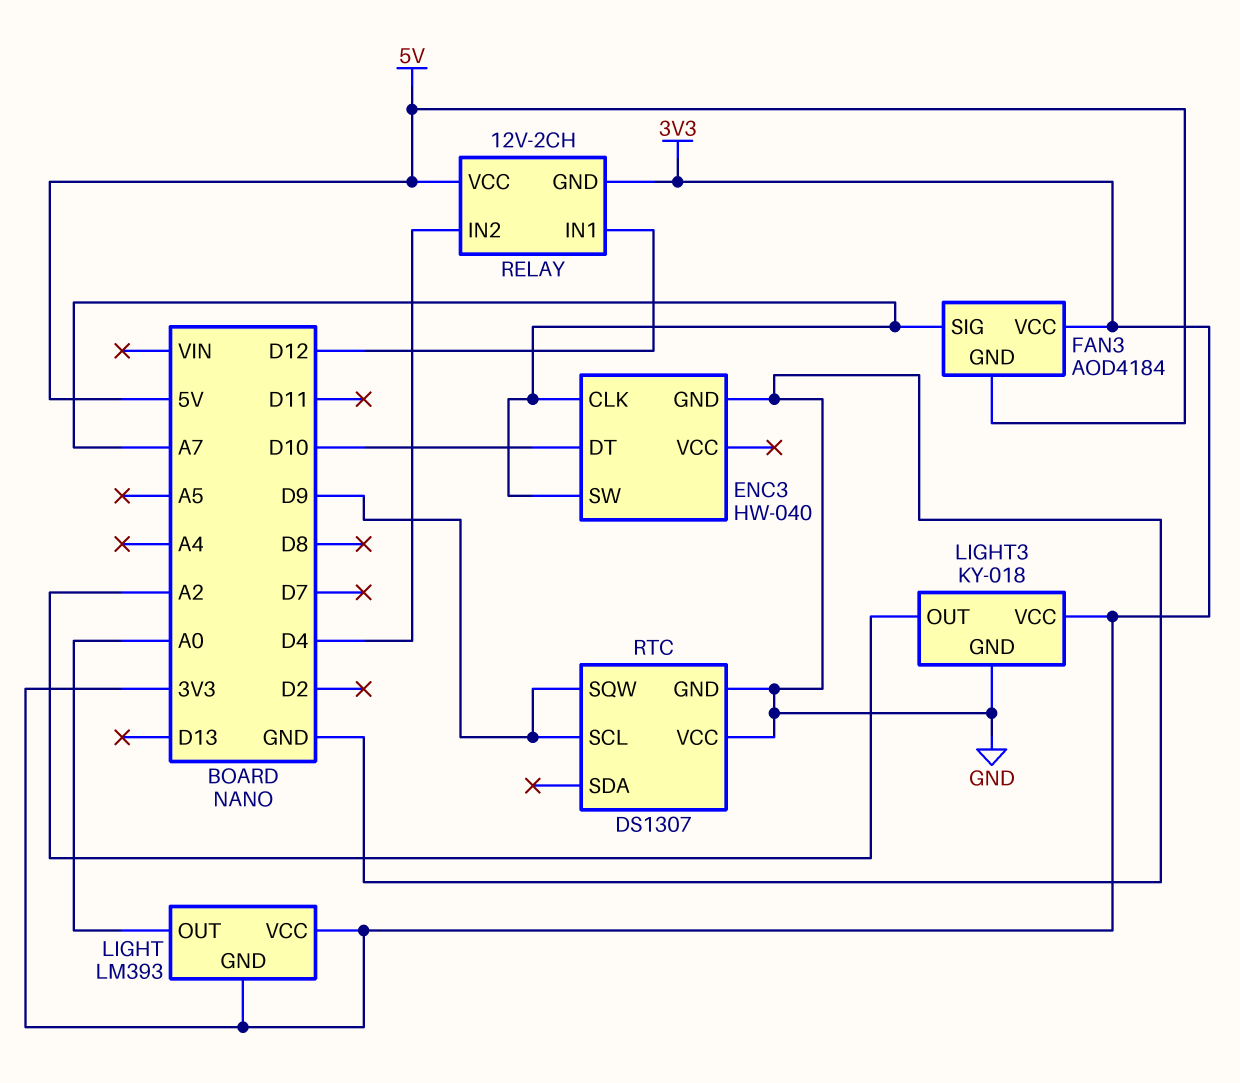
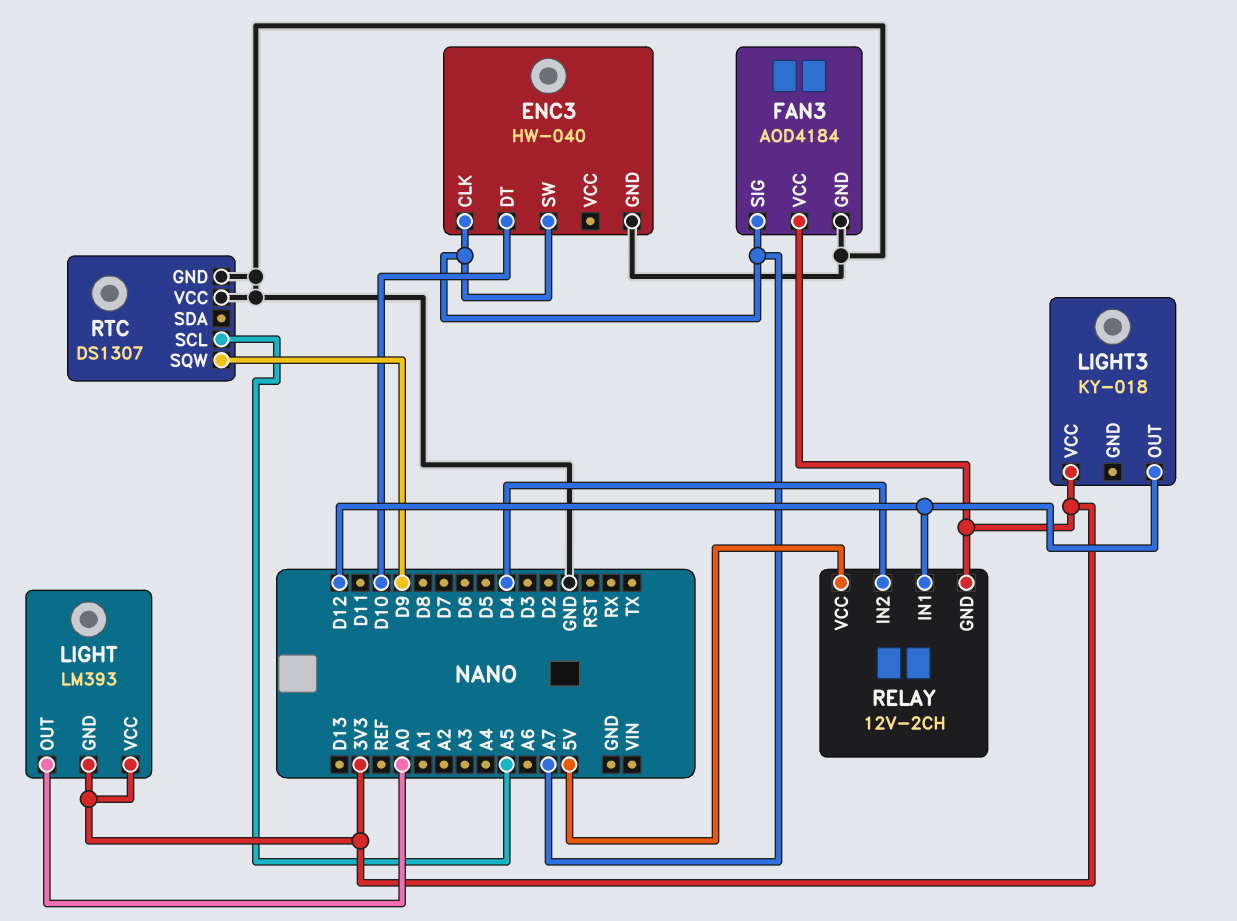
FAN3 pin GND: 5V -> GND
LIGHT3 pin GND: GND -> none
LIGHT3 pin OUT: A2 -> D12
RTC pin SCL: D9 -> A5

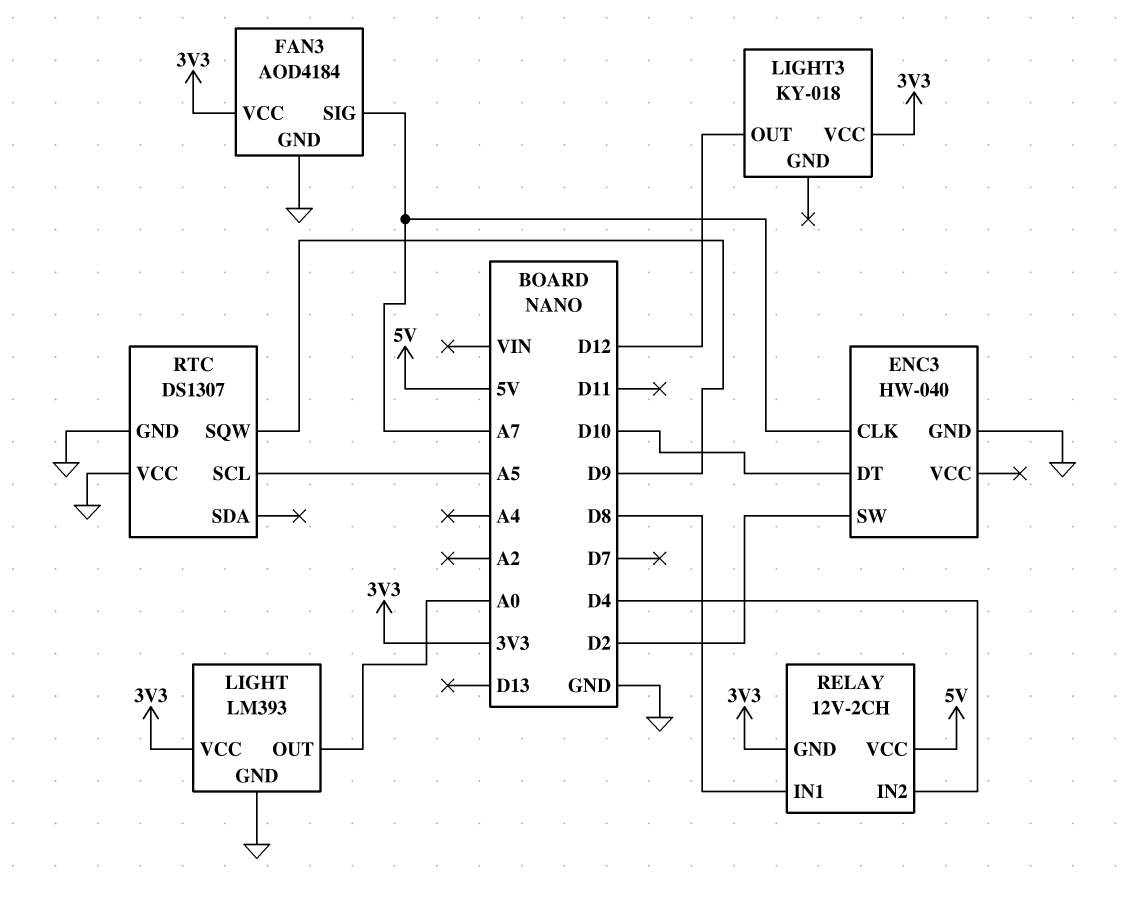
ENC3 pin SW: A7 -> D2
LIGHT pin GND: 3V3 -> GND
RELAY pin IN1: D12 -> D8

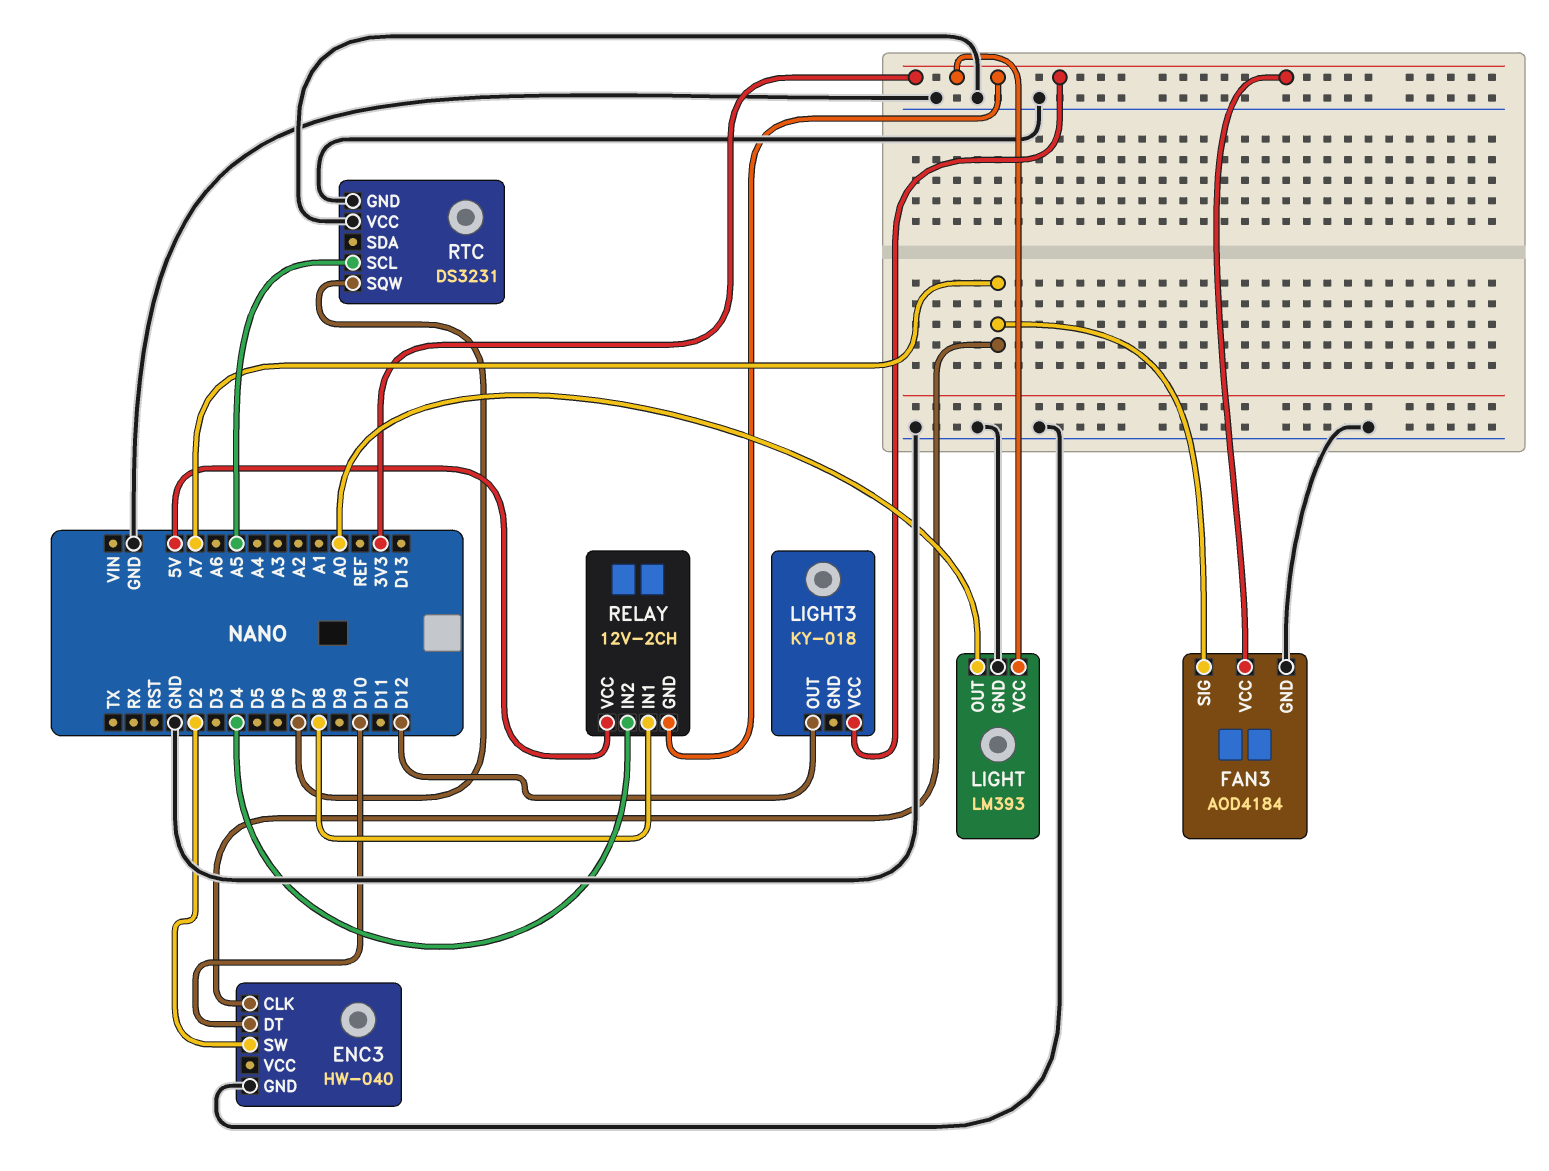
RTC: DS1307 -> DS3231
RTC pin SQW: D9 -> D7

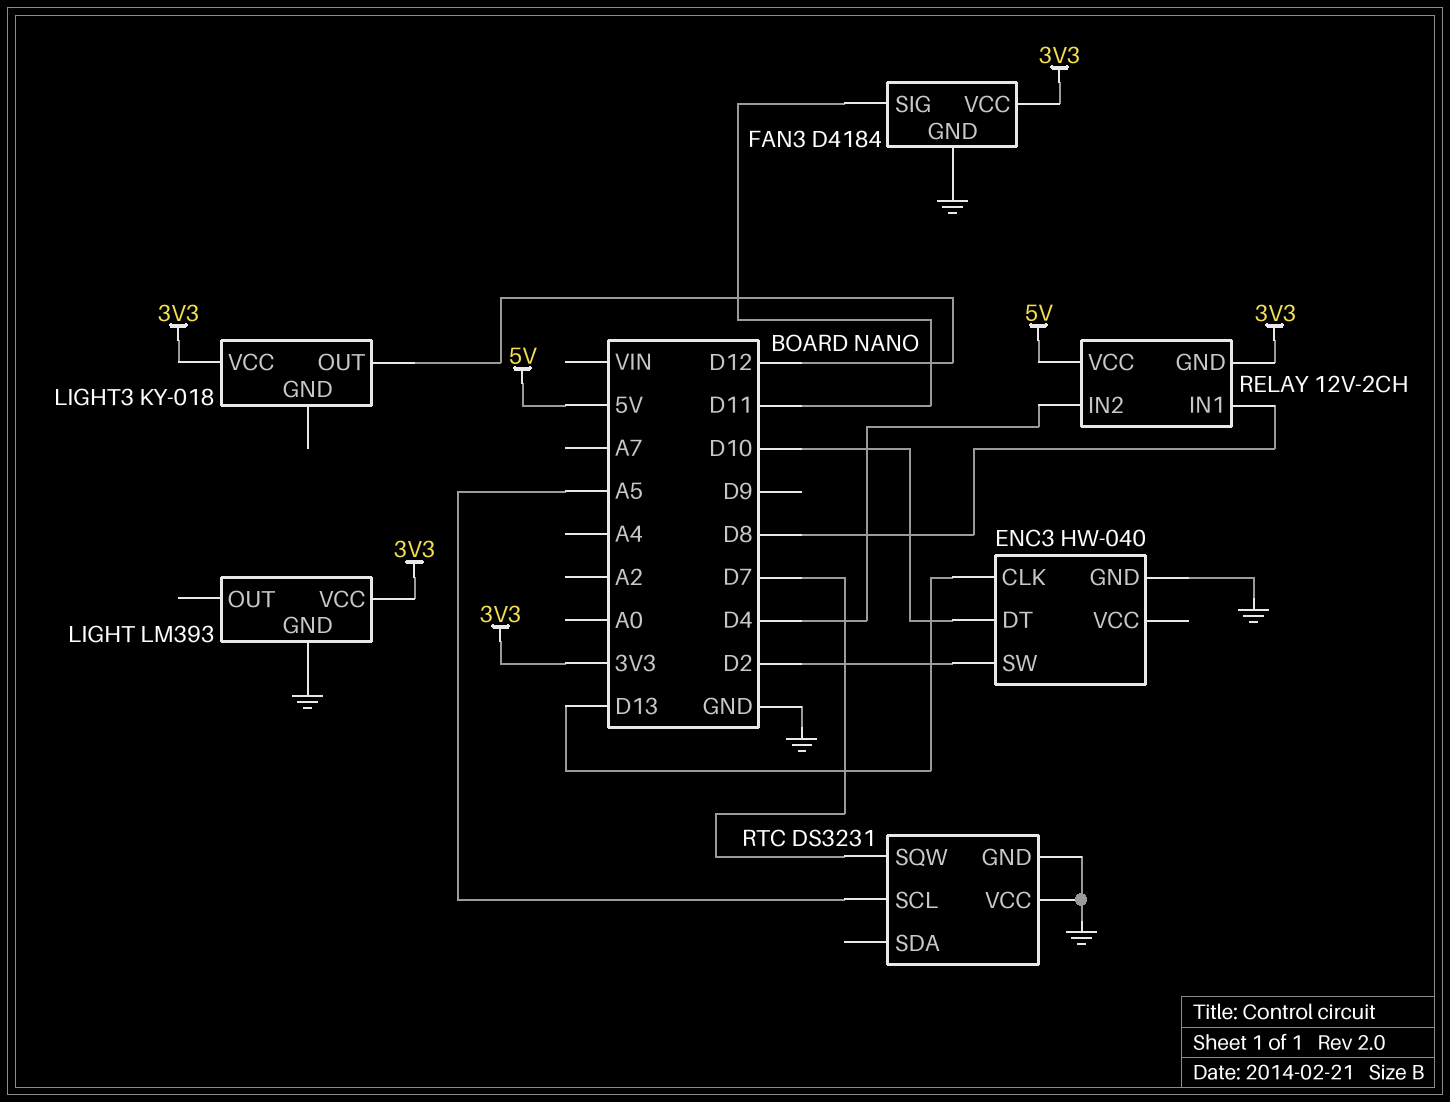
ENC3 pin CLK: A7 -> D13
FAN3: AOD4184 -> D4184
FAN3 pin SIG: A7 -> D11
LIGHT pin OUT: A0 -> none

